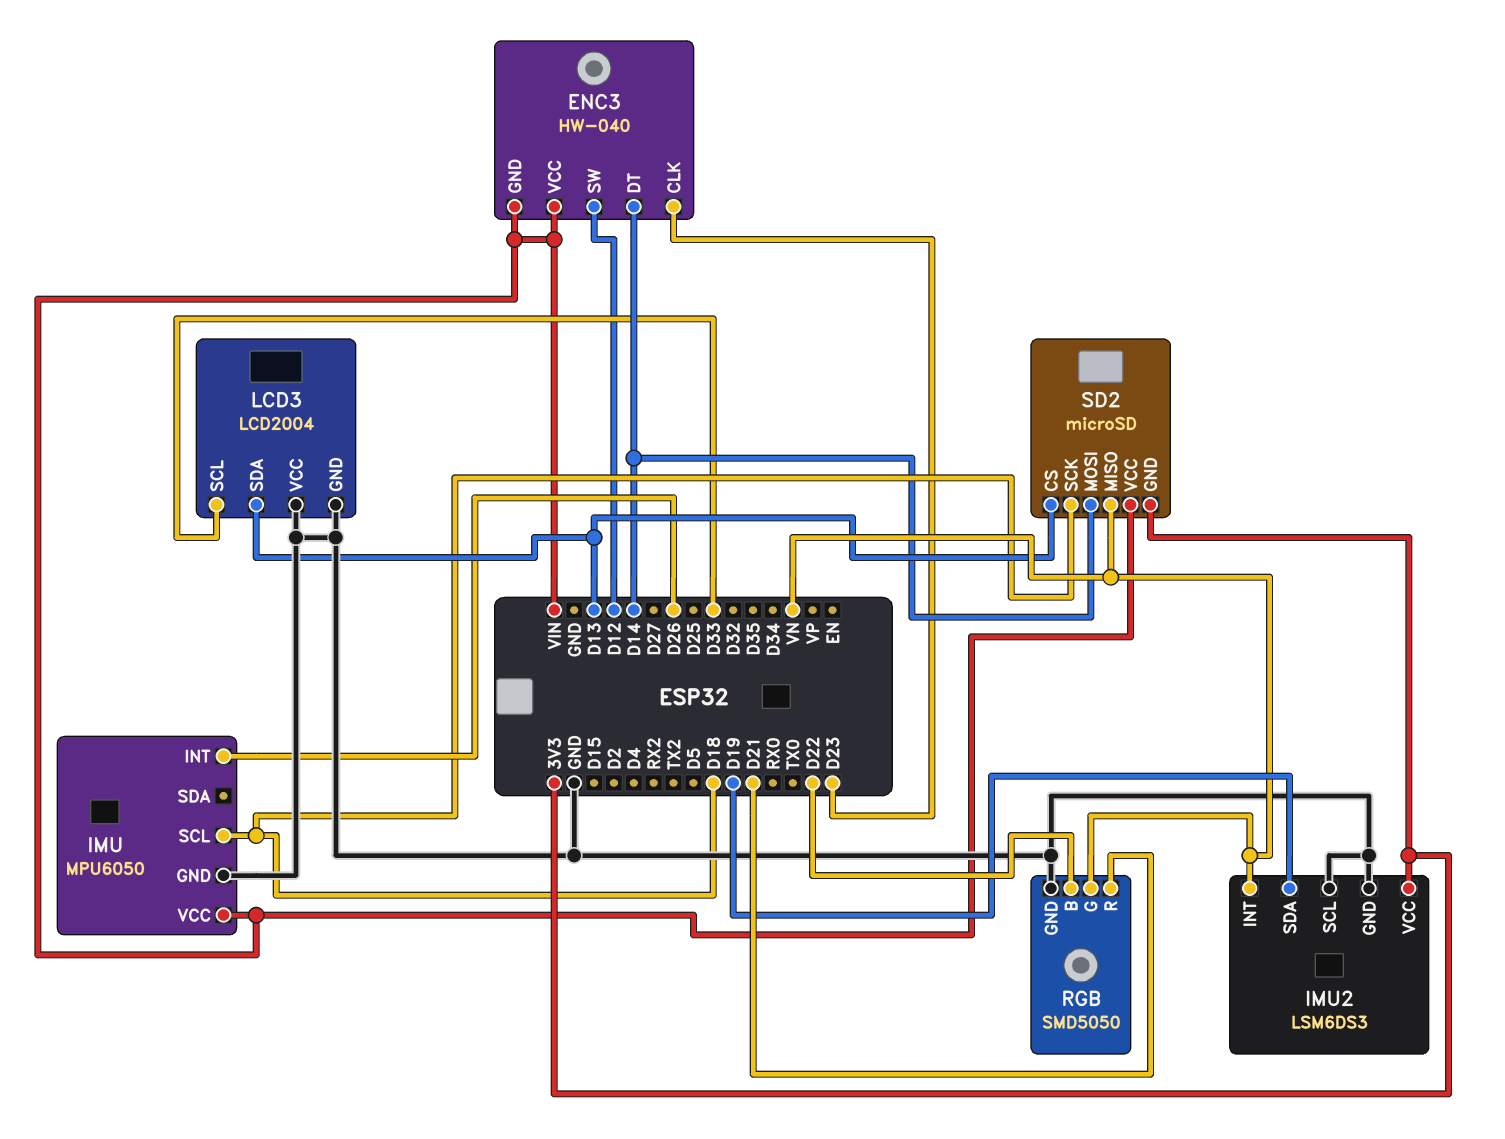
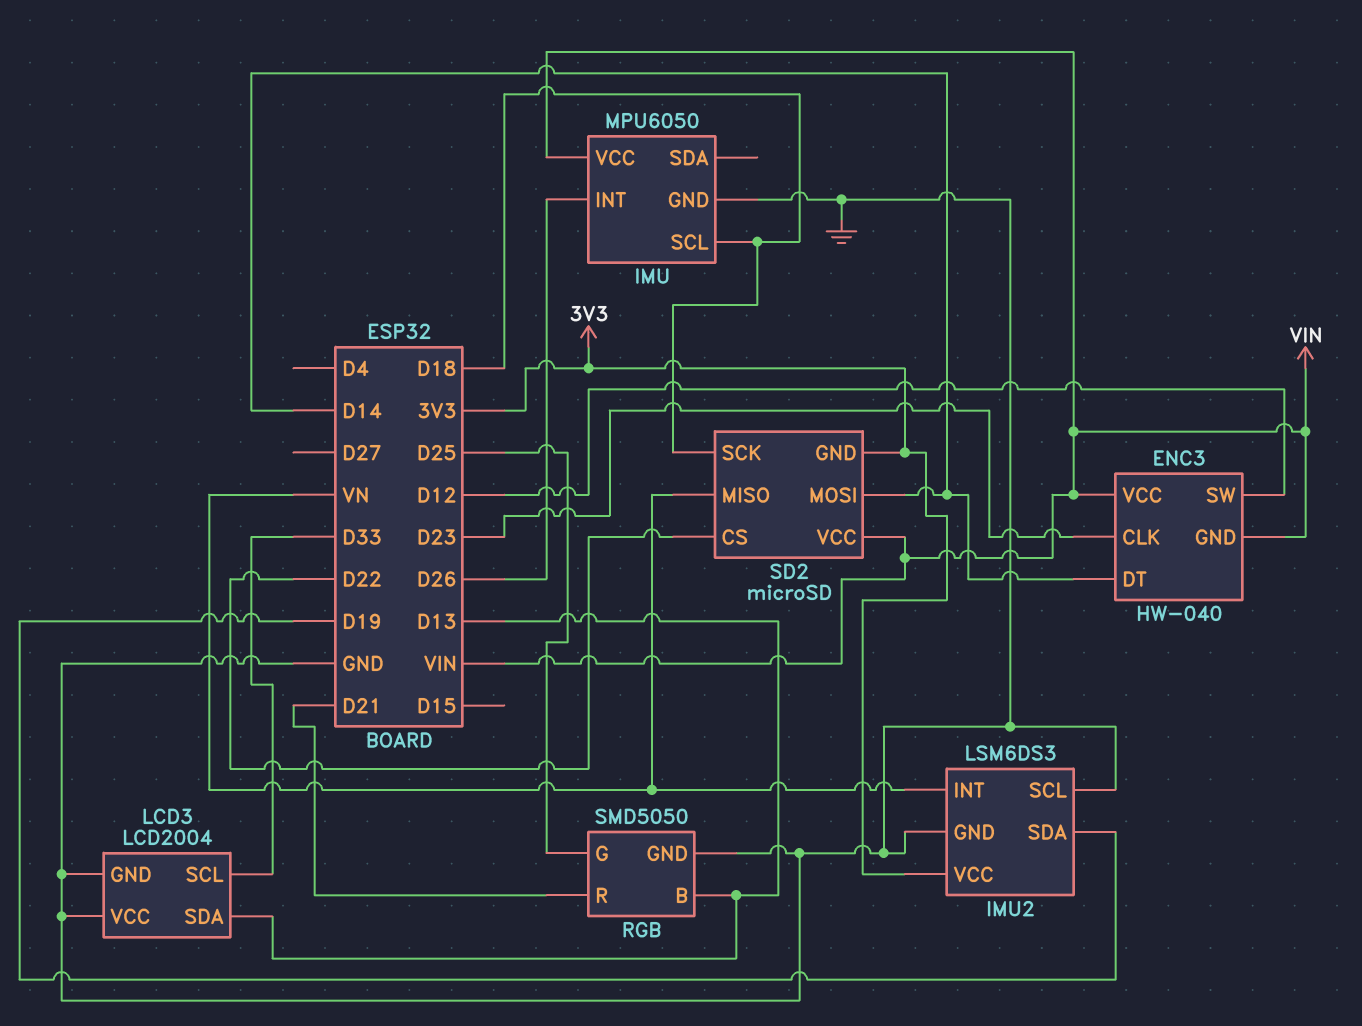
RGB pin B: D22 -> D13
RGB pin G: VN -> D25
SD2 pin CS: D13 -> D22

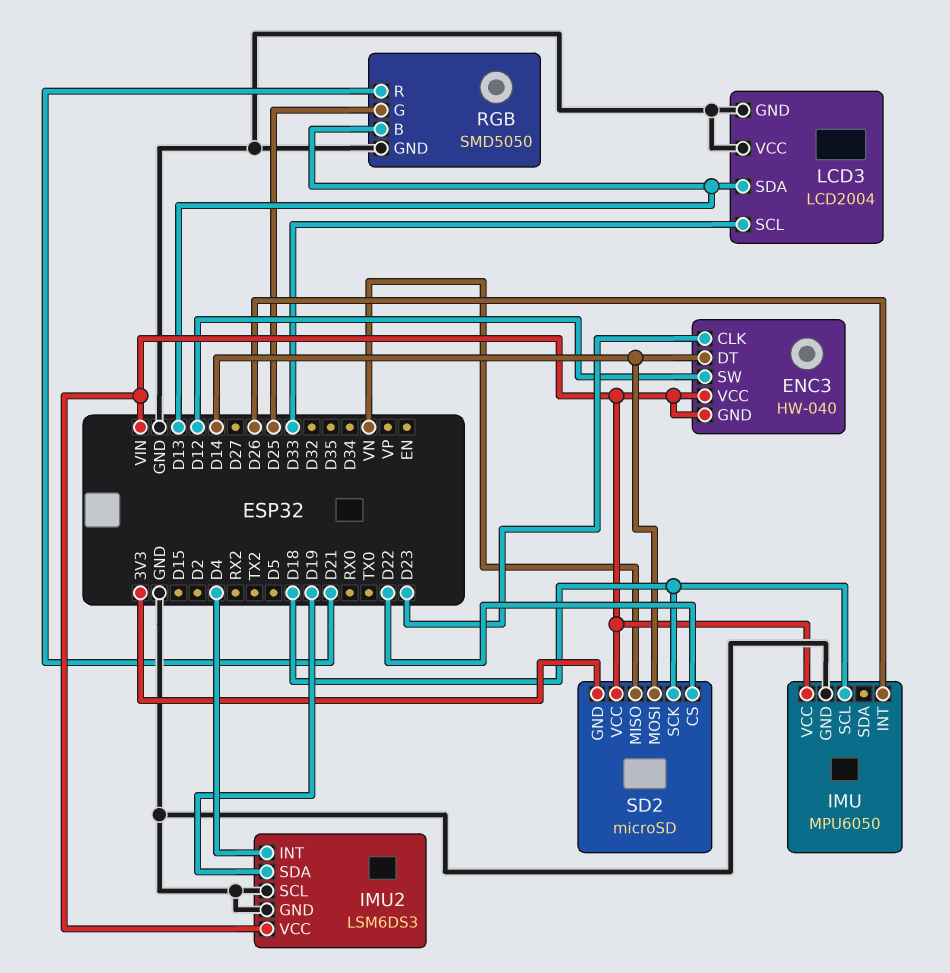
IMU2 pin INT: VN -> D4
IMU2 pin VCC: 3V3 -> VIN

